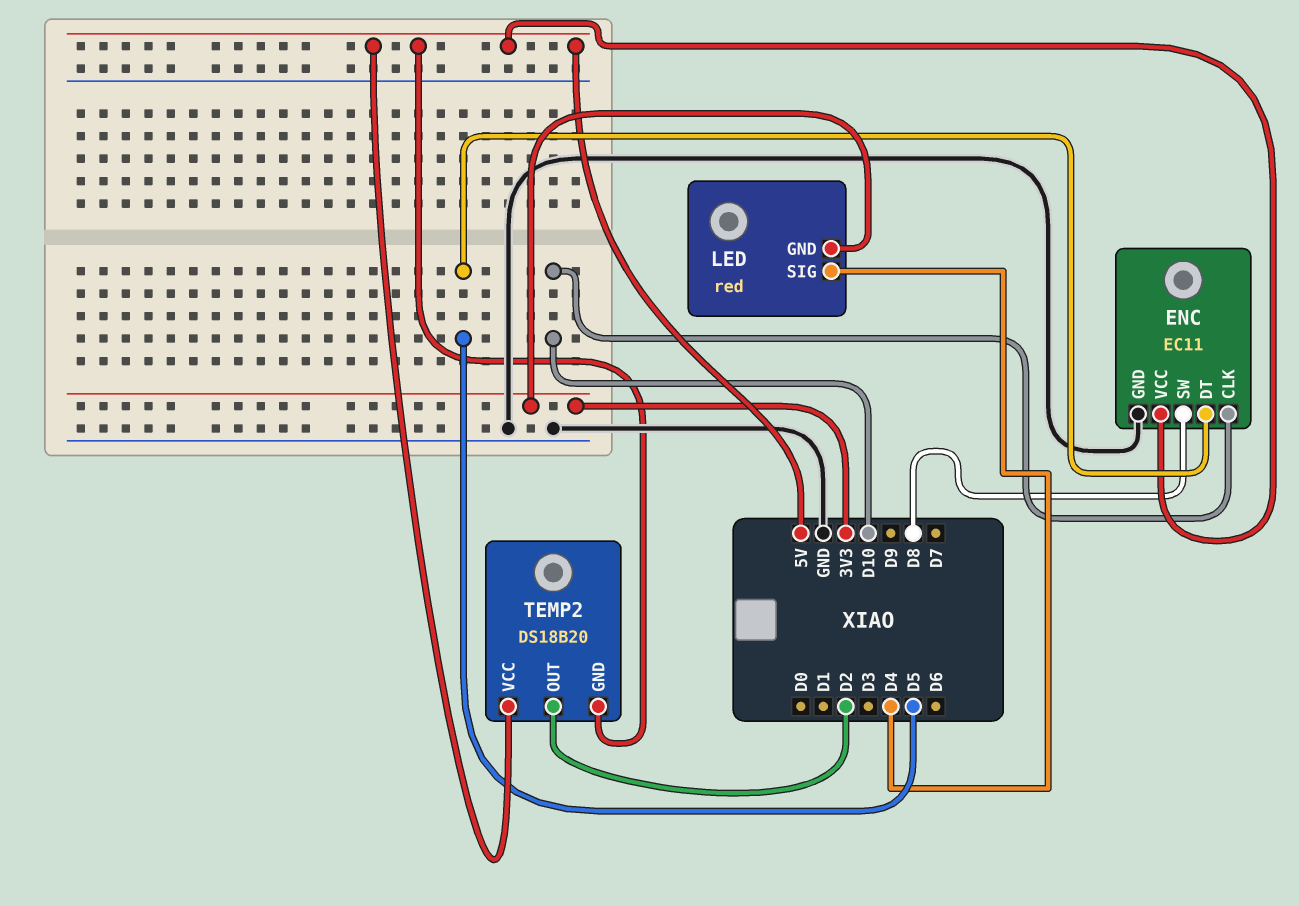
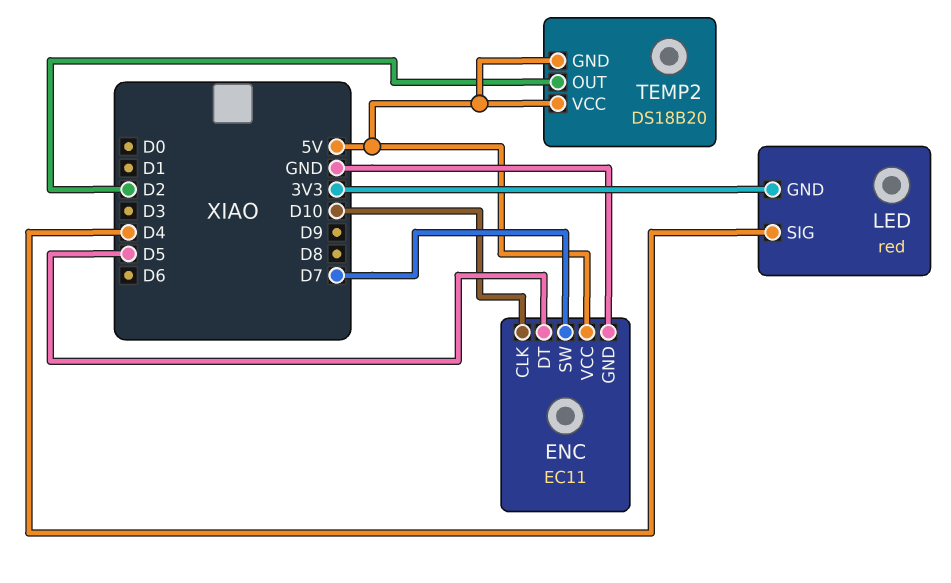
ENC pin SW: D8 -> D7

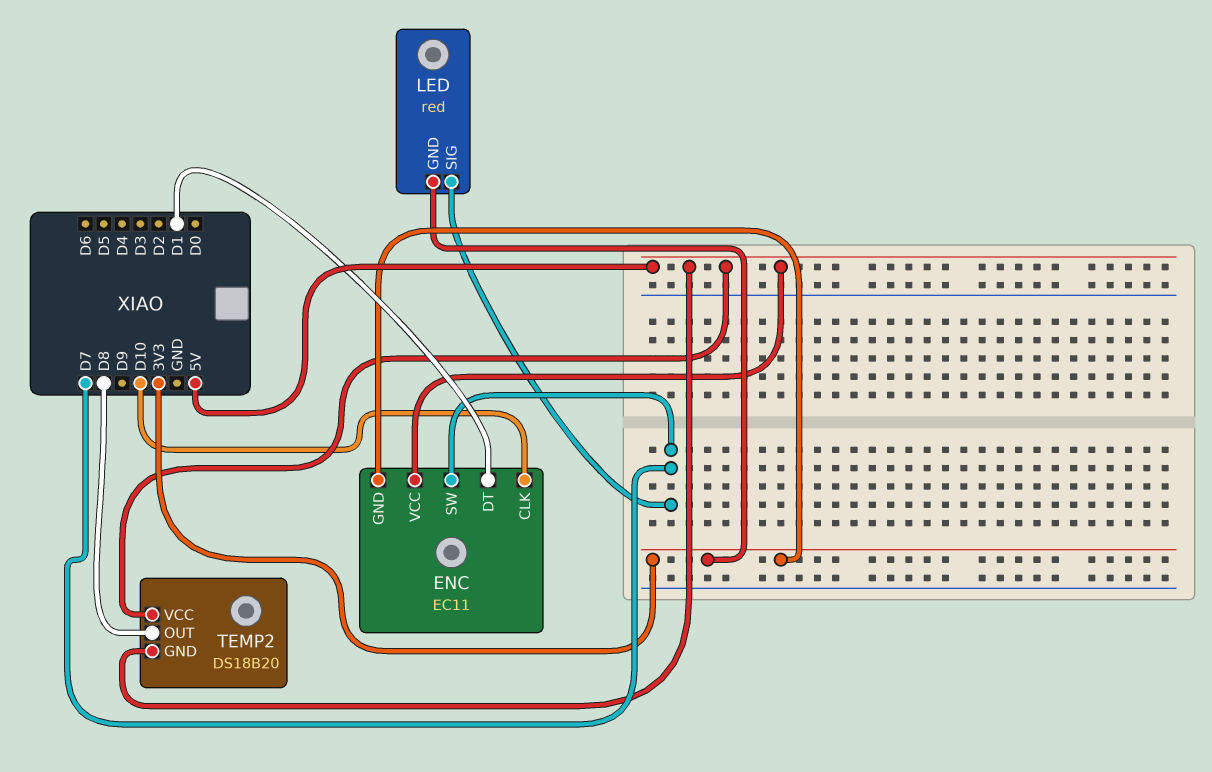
ENC pin DT: D5 -> D1
ENC pin GND: GND -> 3V3
LED pin SIG: D4 -> D7
TEMP2 pin OUT: D2 -> D8

